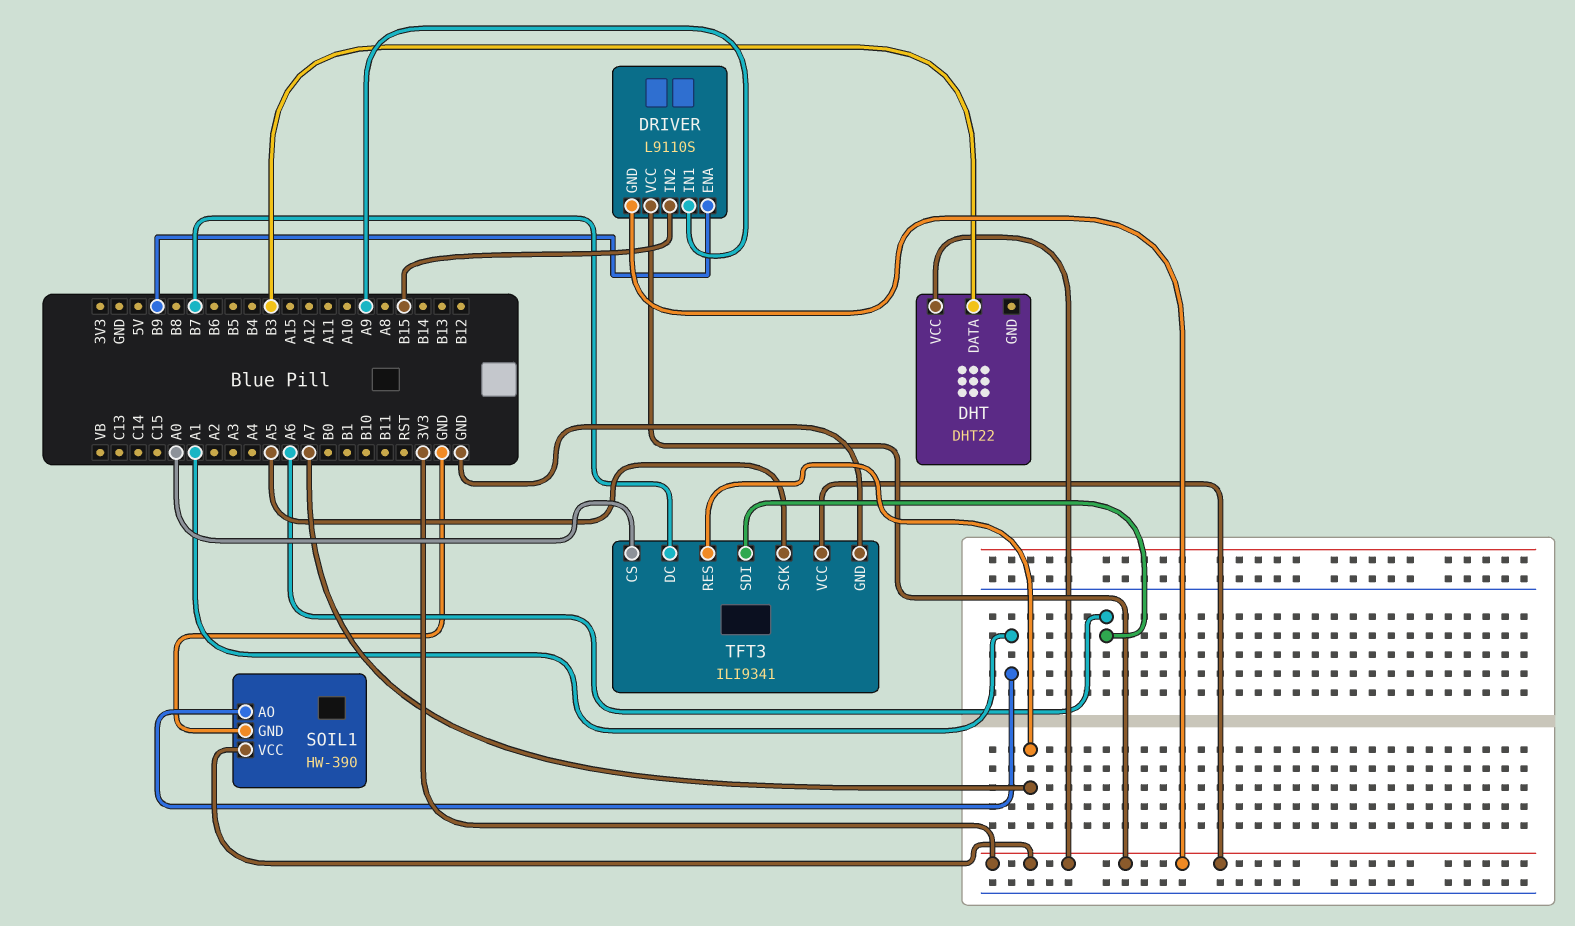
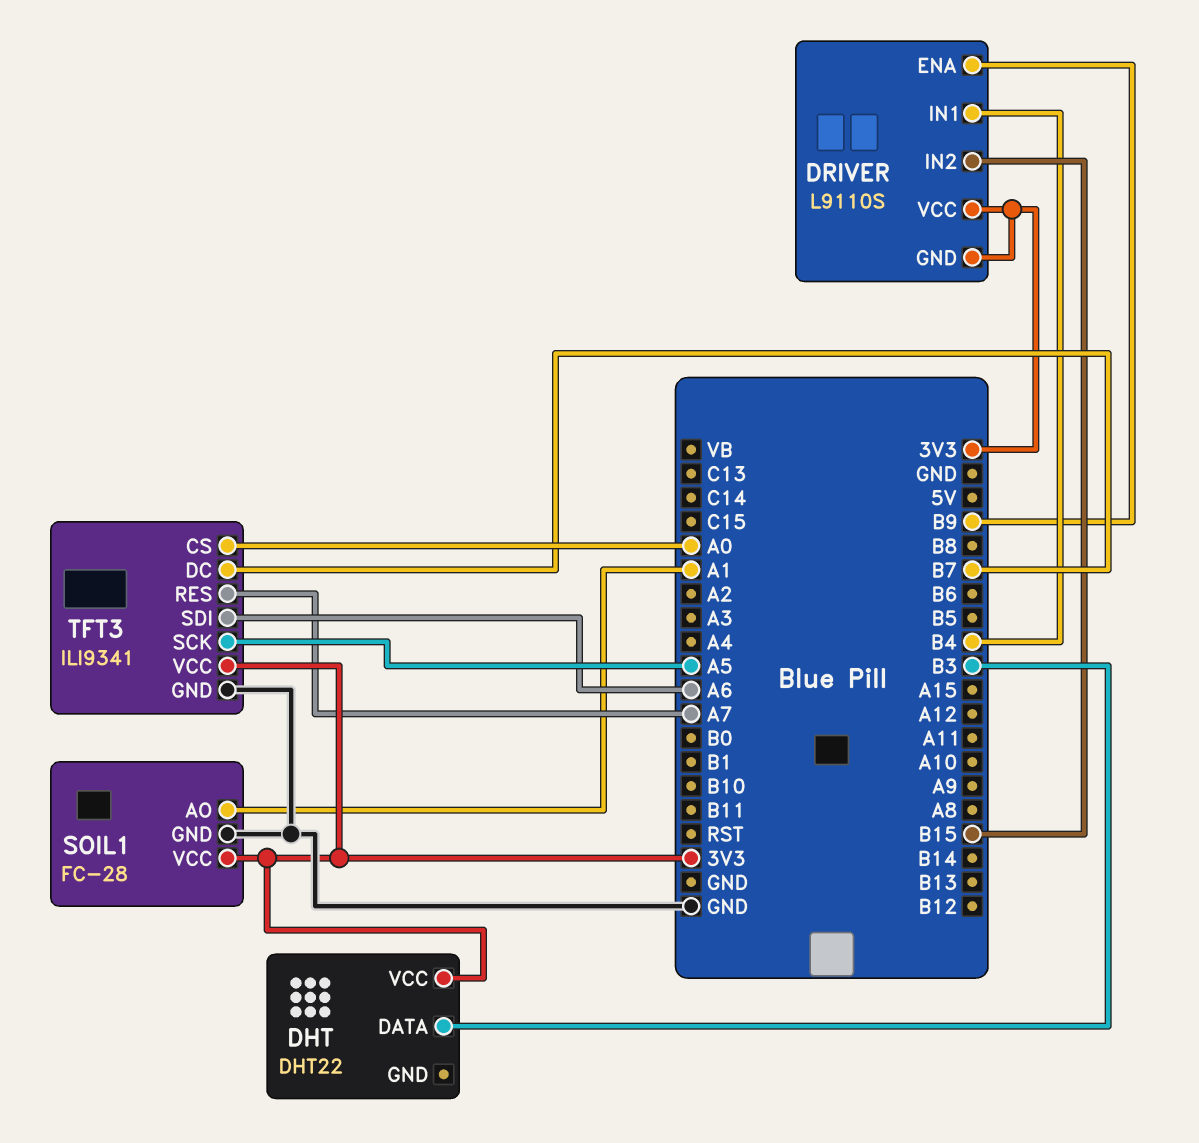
DRIVER pin IN1: A9 -> B4
SOIL1: HW-390 -> FC-28

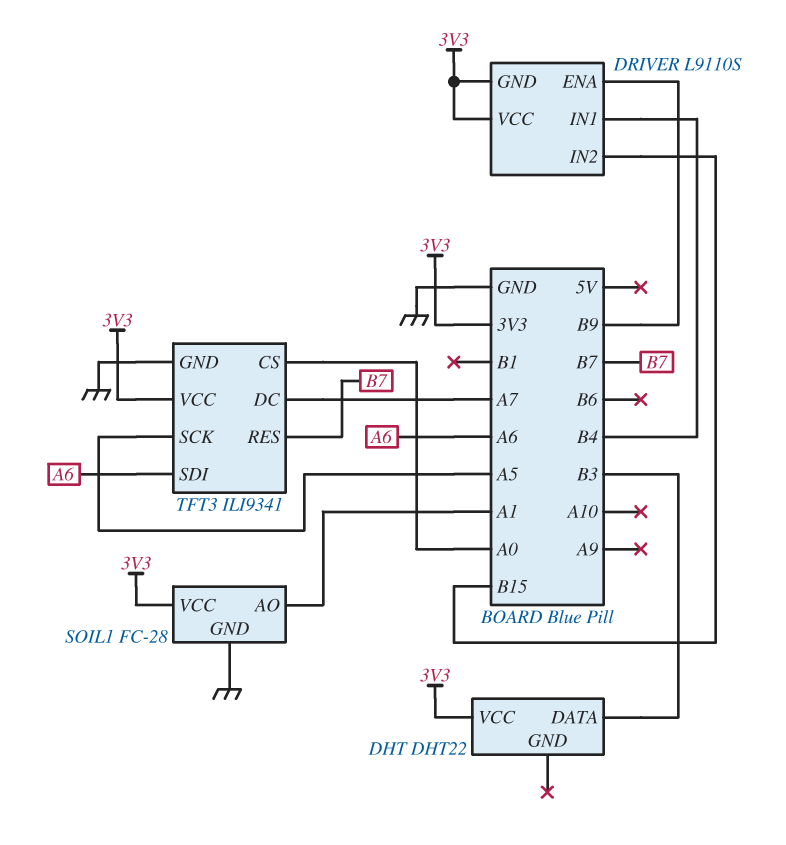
TFT3 pin DC: B7 -> A7
TFT3 pin RES: A7 -> B7

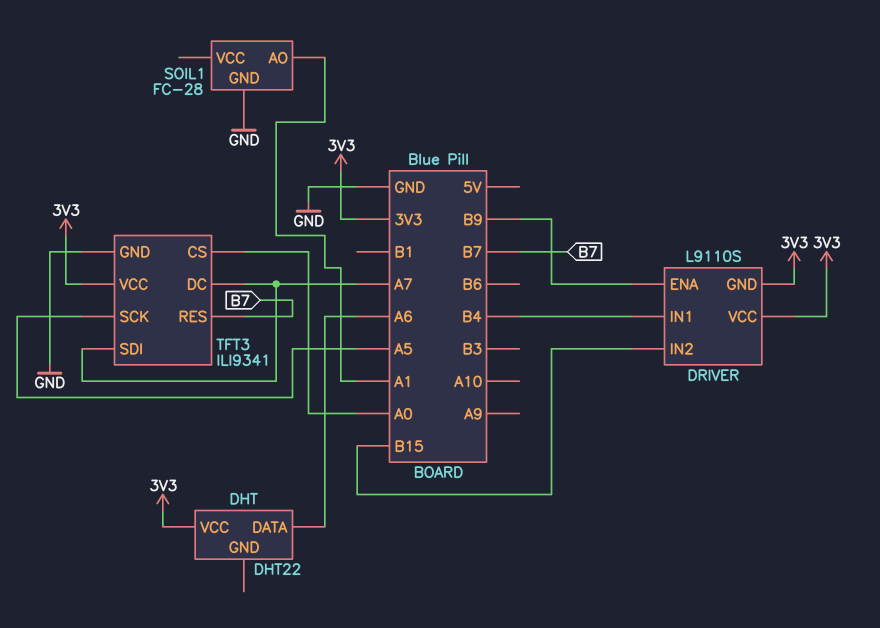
DHT pin DATA: B3 -> A6
SOIL1 pin VCC: 3V3 -> none
TFT3 pin SDI: A6 -> A7

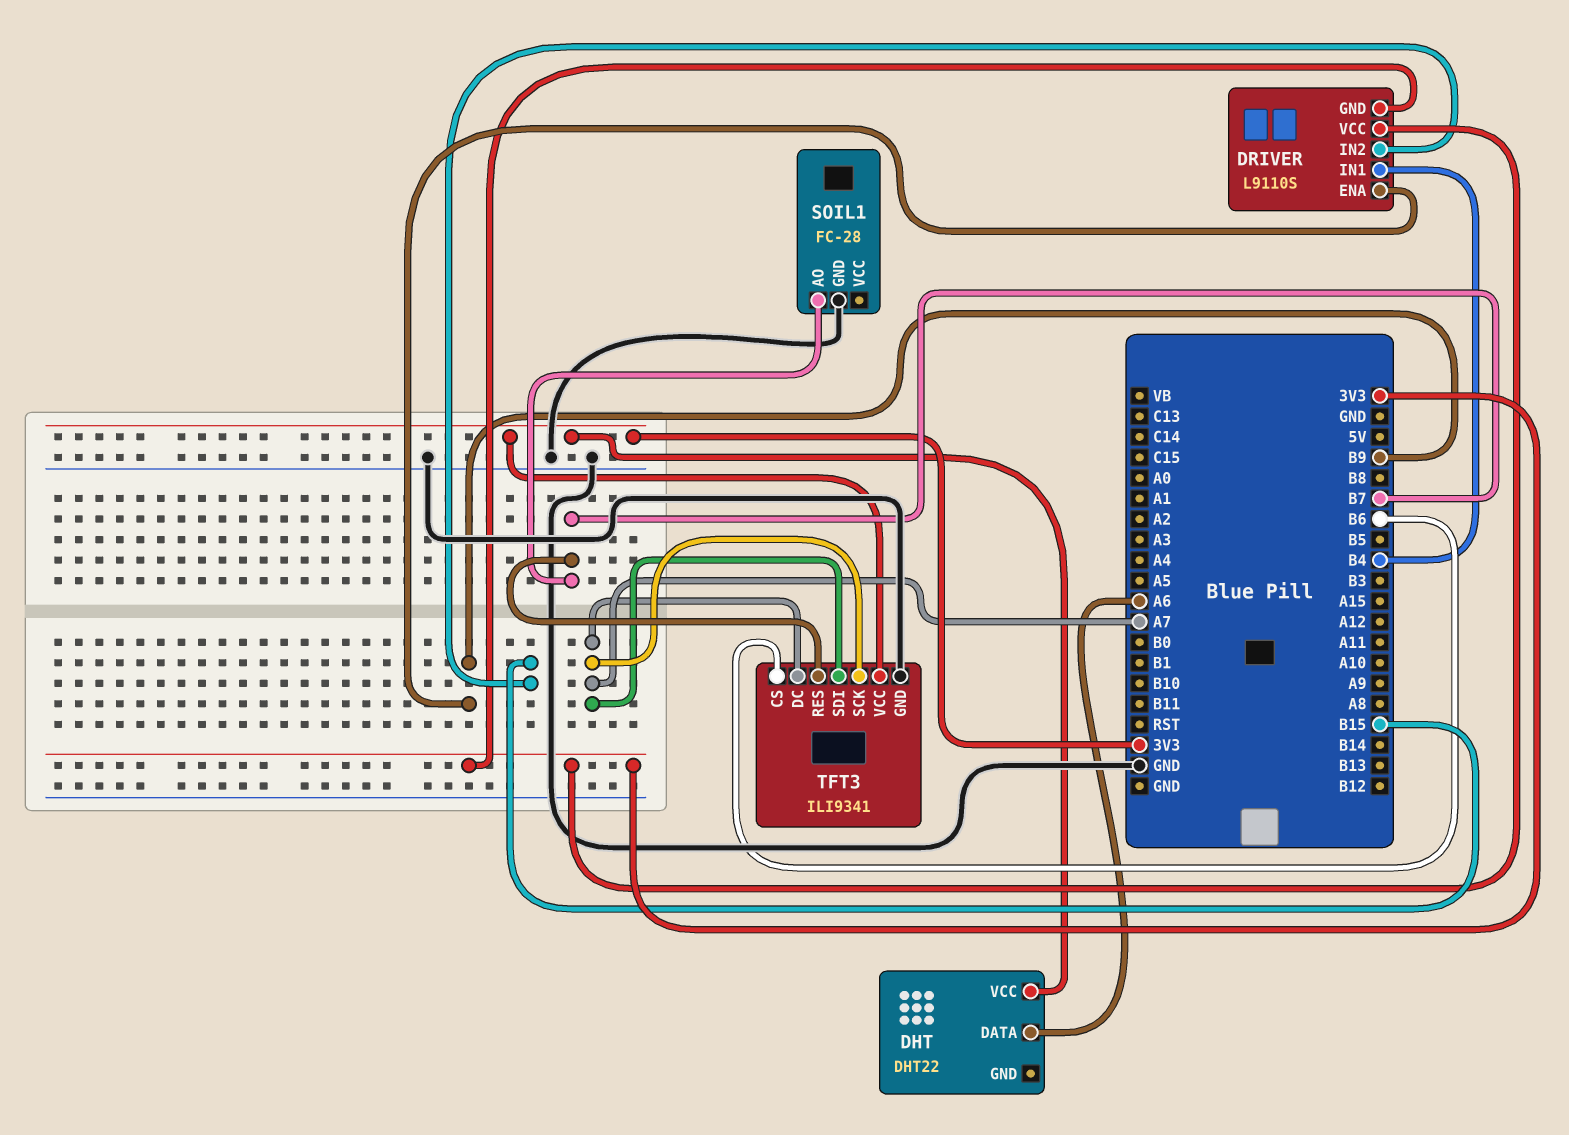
SOIL1 pin AO: A1 -> B7
TFT3 pin CS: A0 -> B6
TFT3 pin SCK: A5 -> A7

